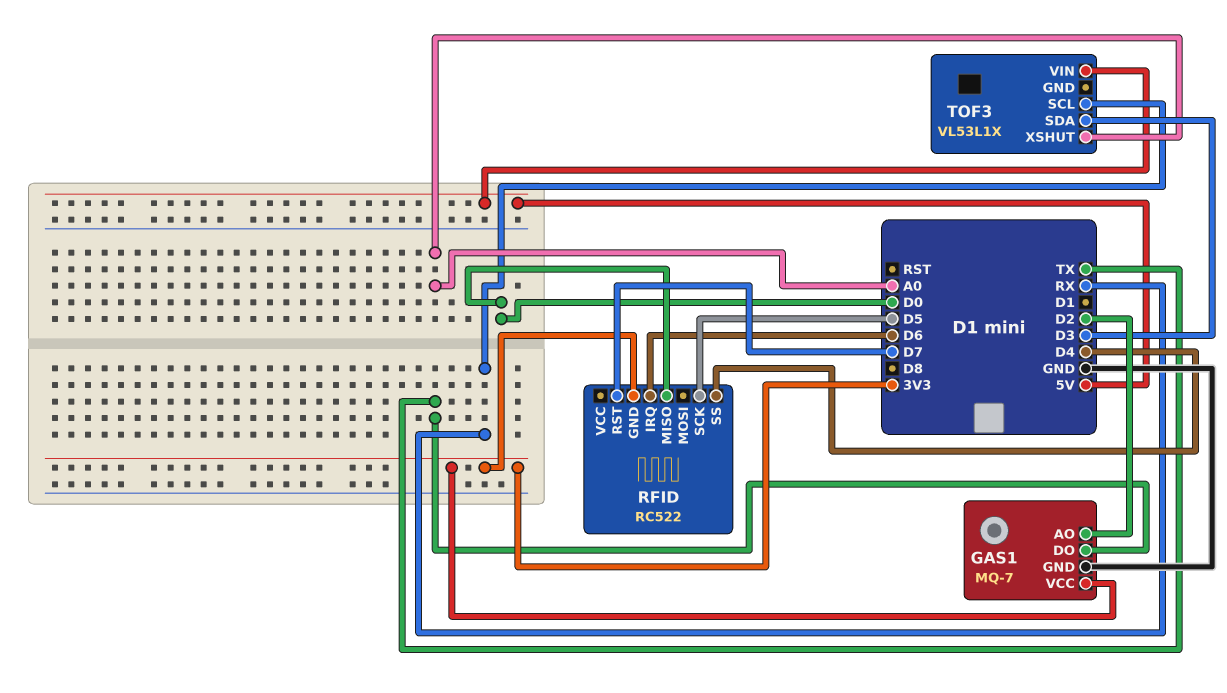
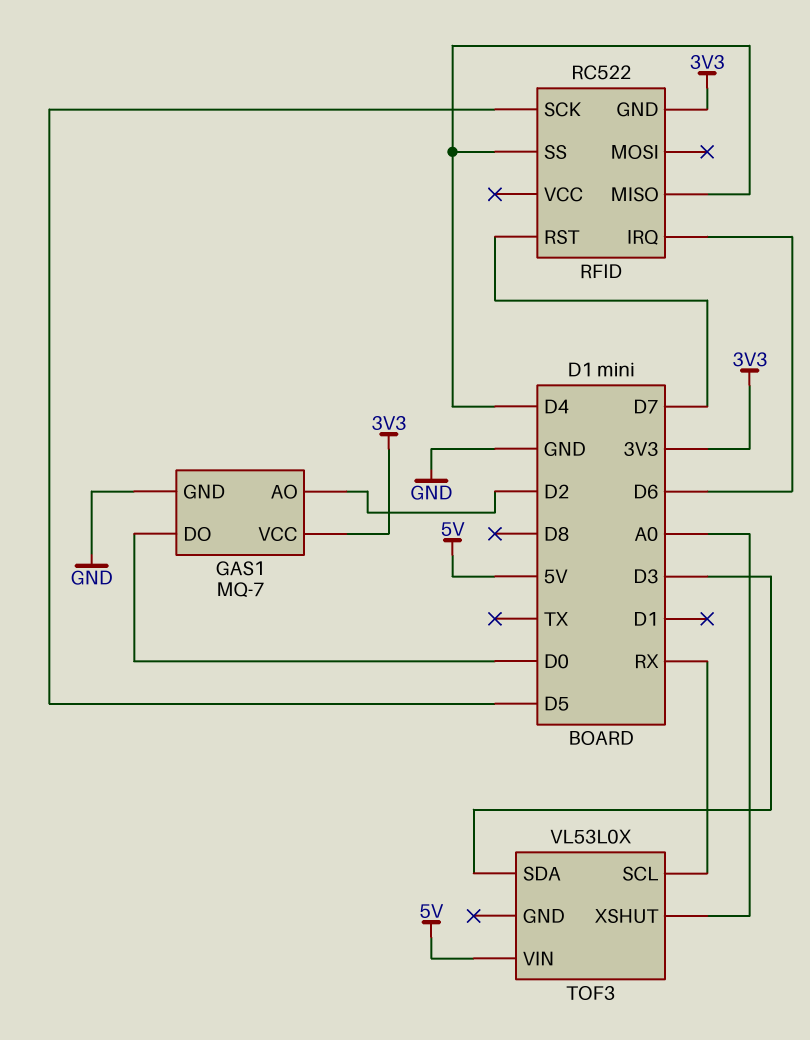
GAS1 pin DO: TX -> D0
RFID pin MISO: D0 -> D4
TOF3: VL53L1X -> VL53L0X

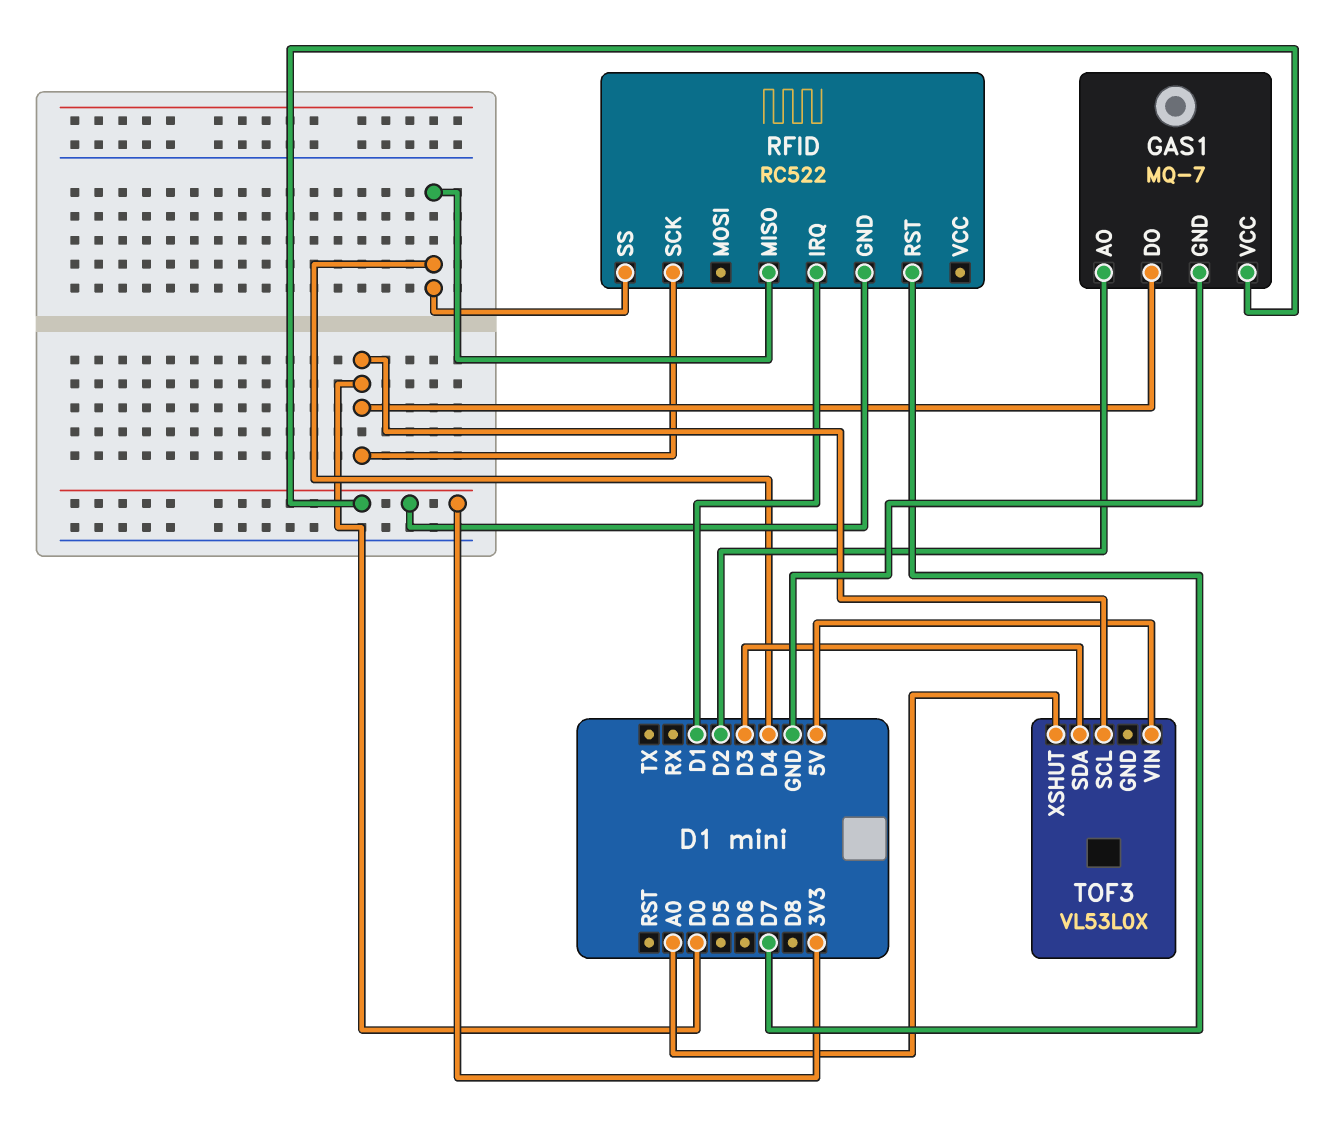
RFID pin IRQ: D6 -> D1
RFID pin SCK: D5 -> D0
TOF3 pin SCL: RX -> D0

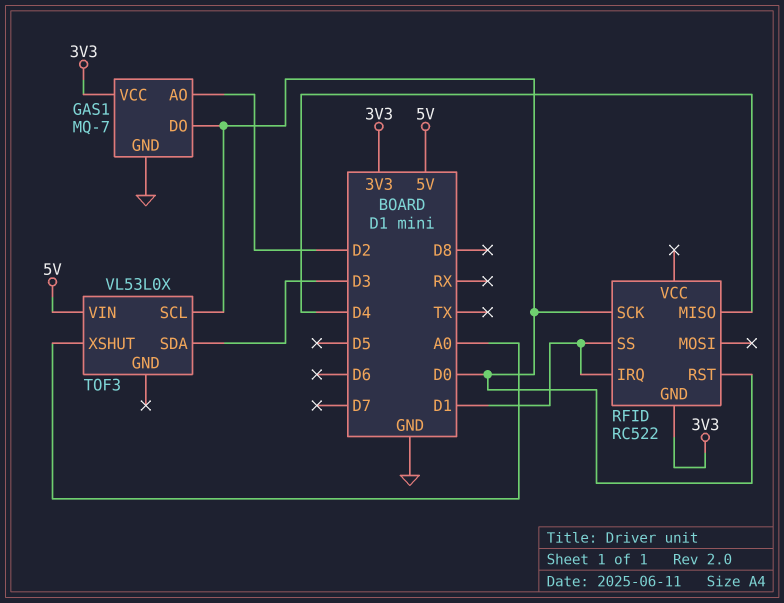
RFID pin RST: D7 -> D0
RFID pin SS: D4 -> D1

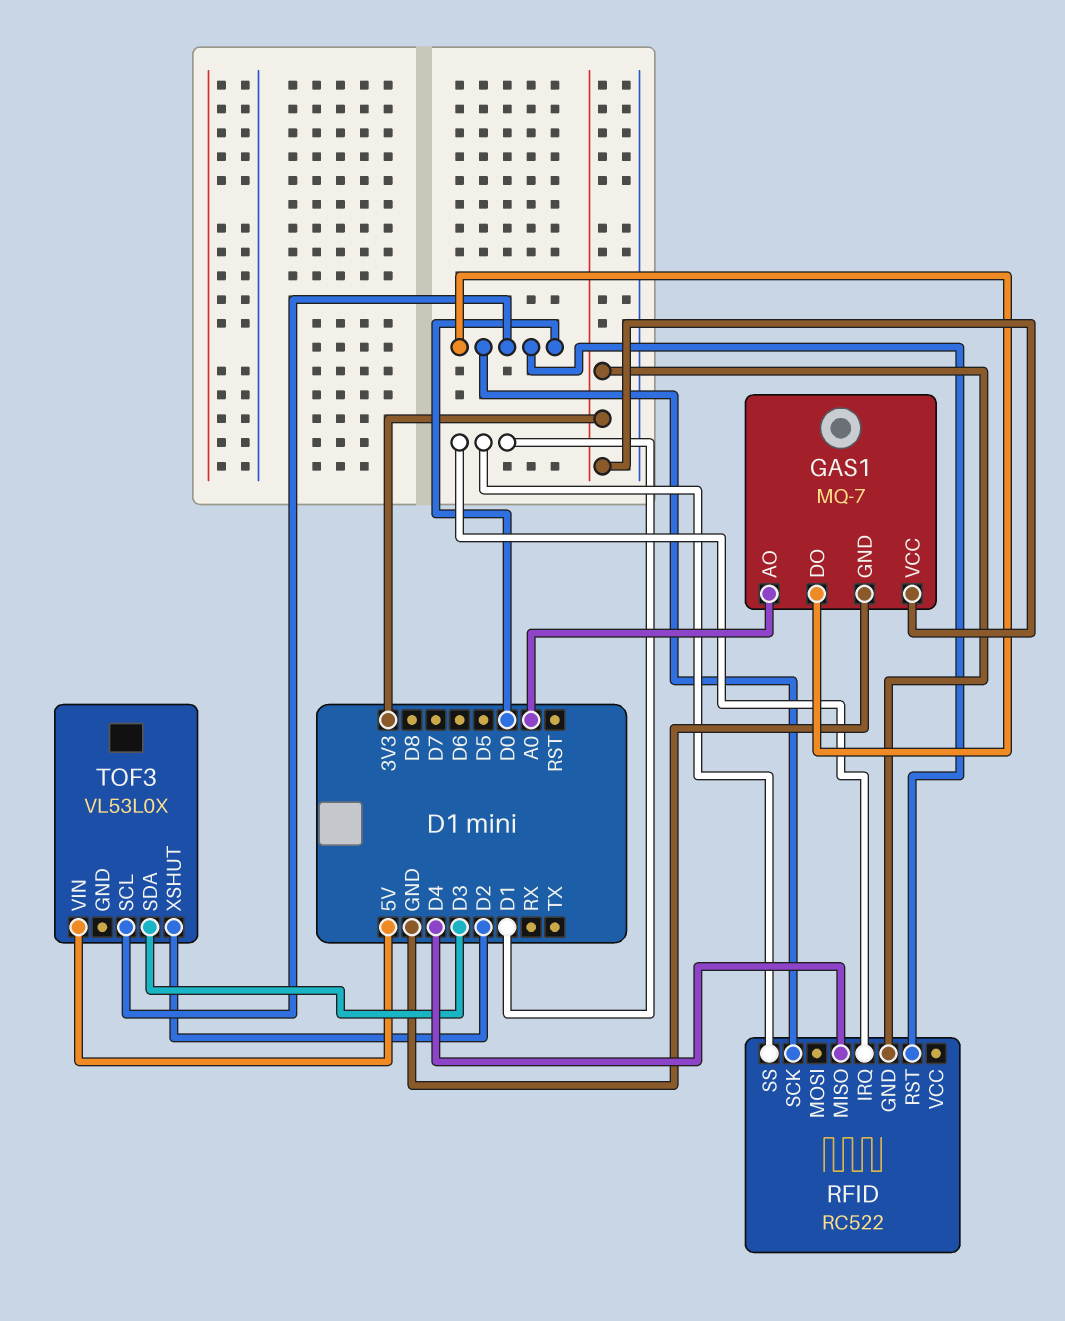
GAS1 pin AO: D2 -> A0
TOF3 pin XSHUT: A0 -> D2

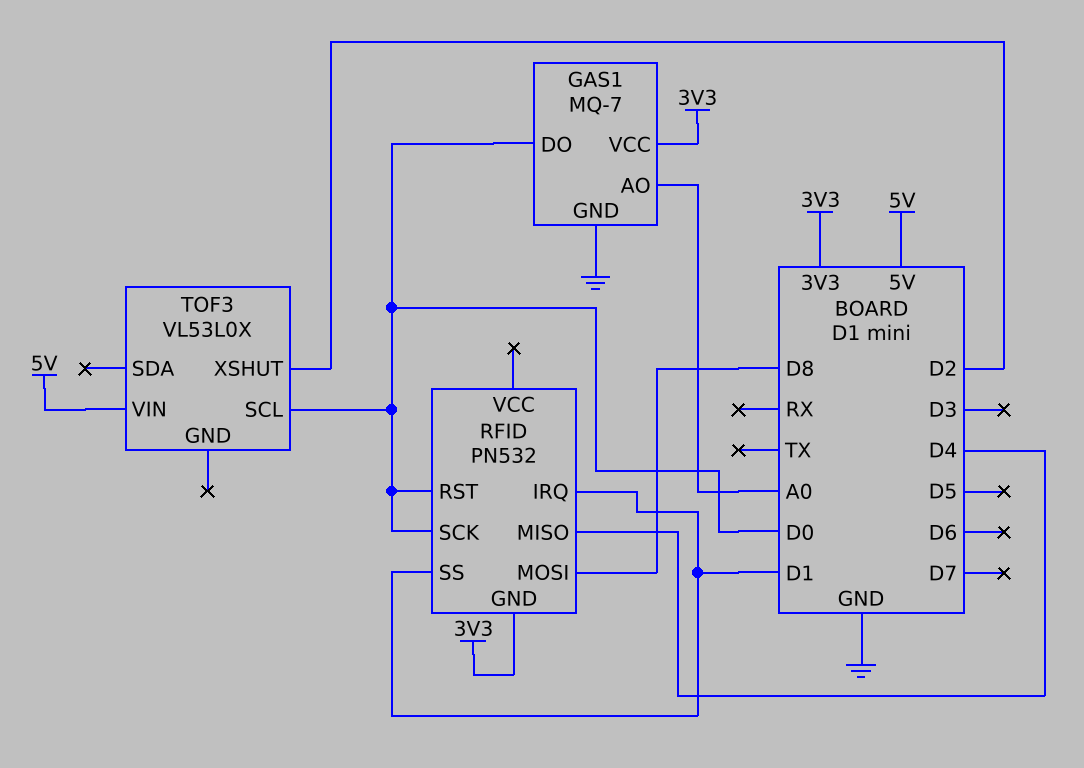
RFID: RC522 -> PN532
RFID pin MOSI: none -> D8
TOF3 pin SDA: D3 -> none

